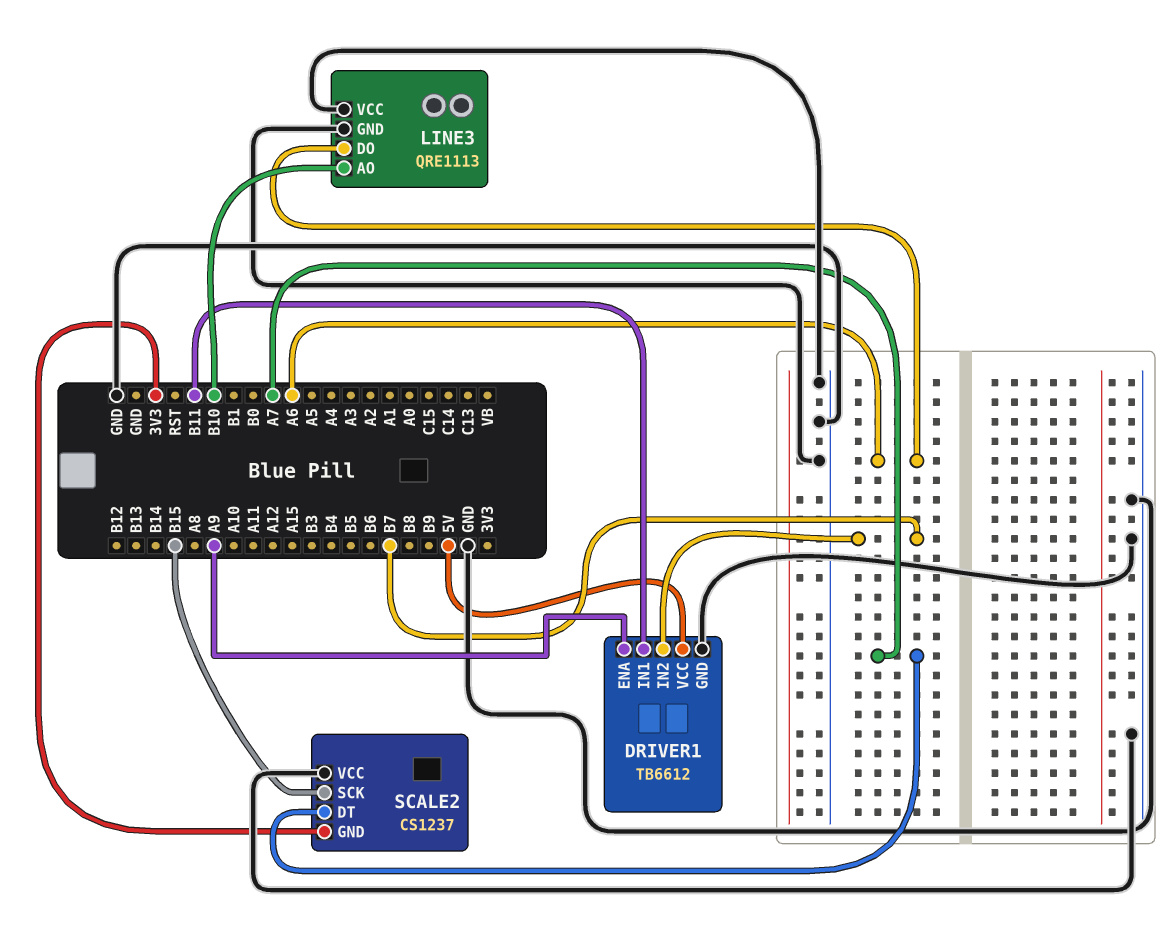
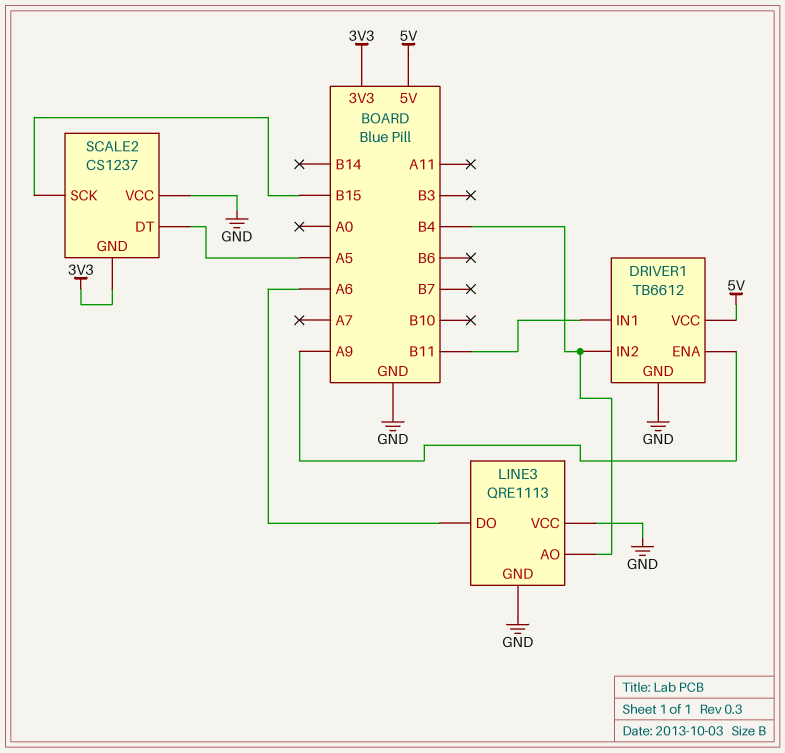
DRIVER1 pin IN2: B7 -> B4
LINE3 pin AO: B10 -> B4
SCALE2 pin DT: A7 -> A5

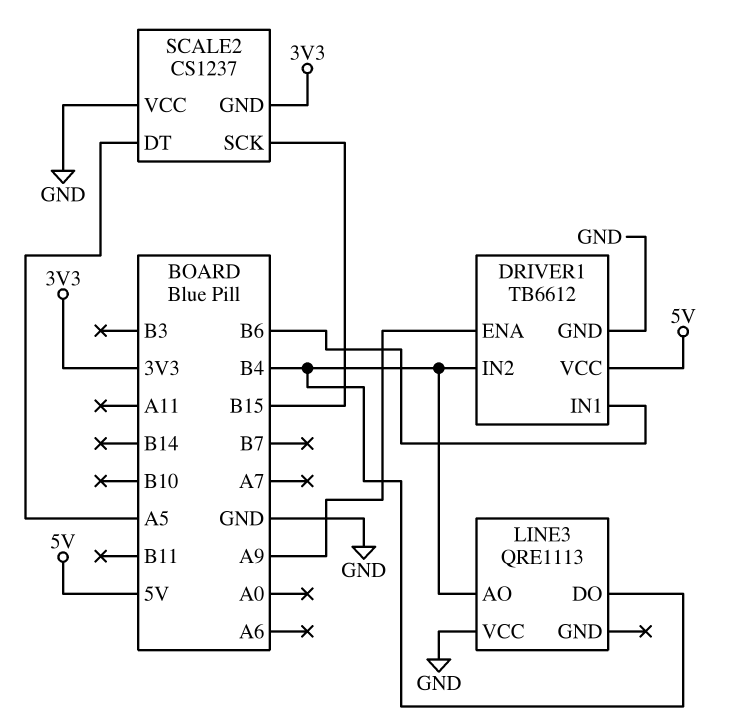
DRIVER1 pin IN1: B11 -> B6
LINE3 pin DO: A6 -> B4
LINE3 pin GND: GND -> none

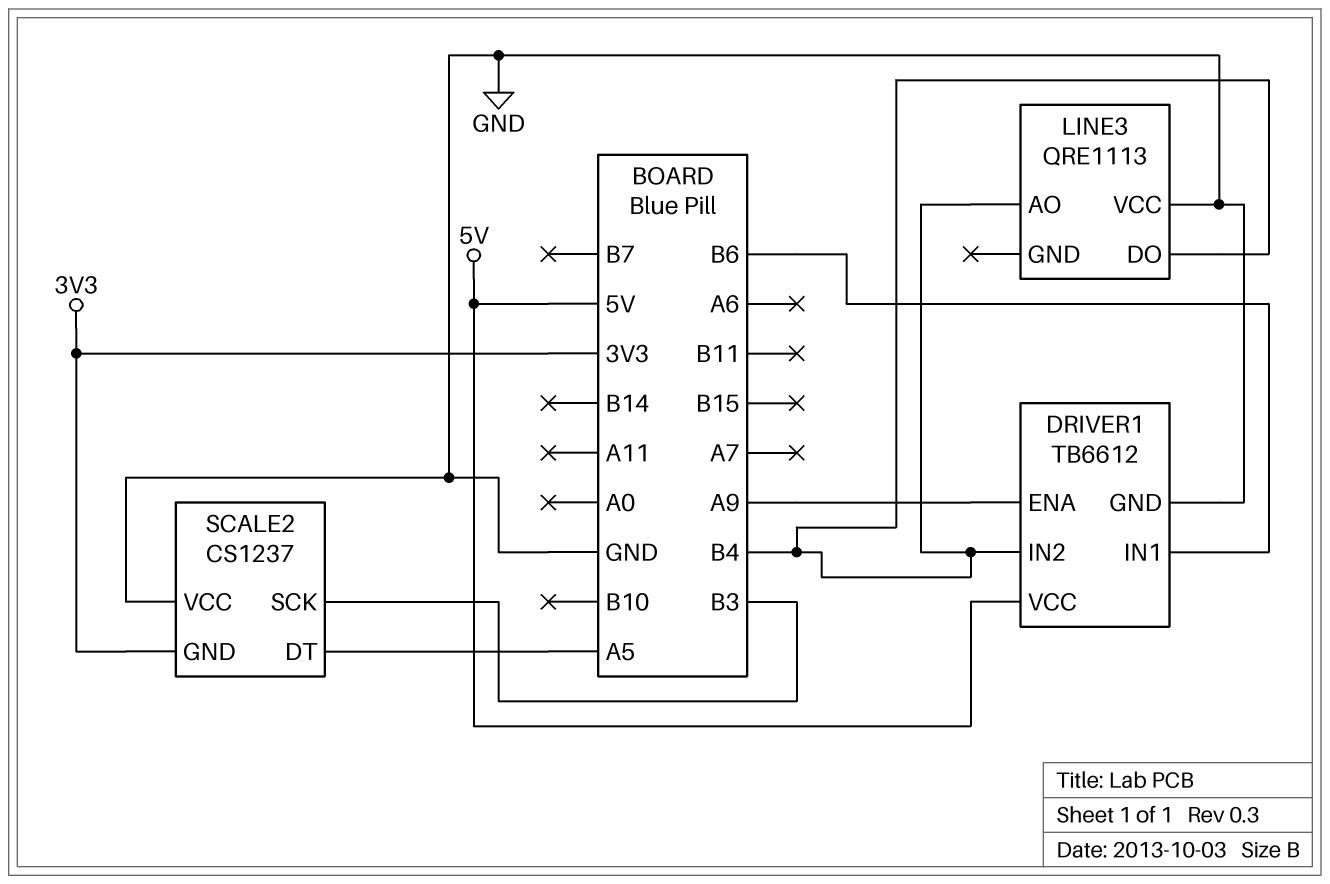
SCALE2 pin SCK: B15 -> B3

